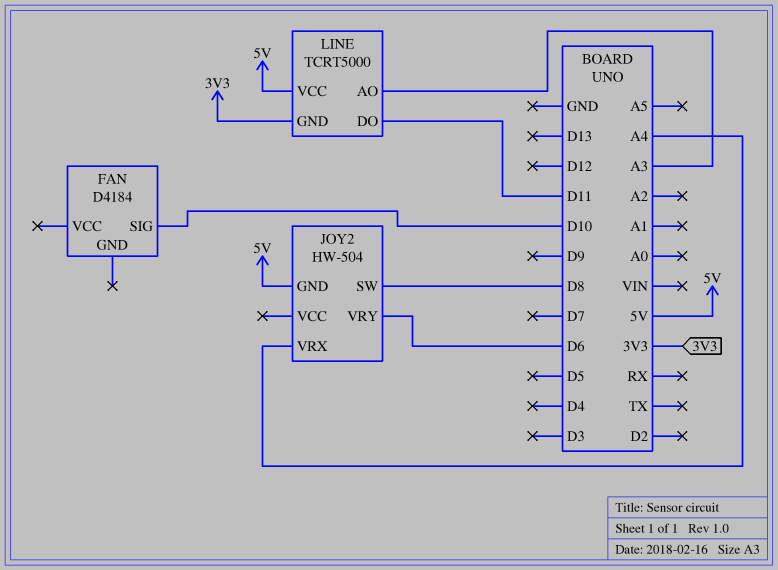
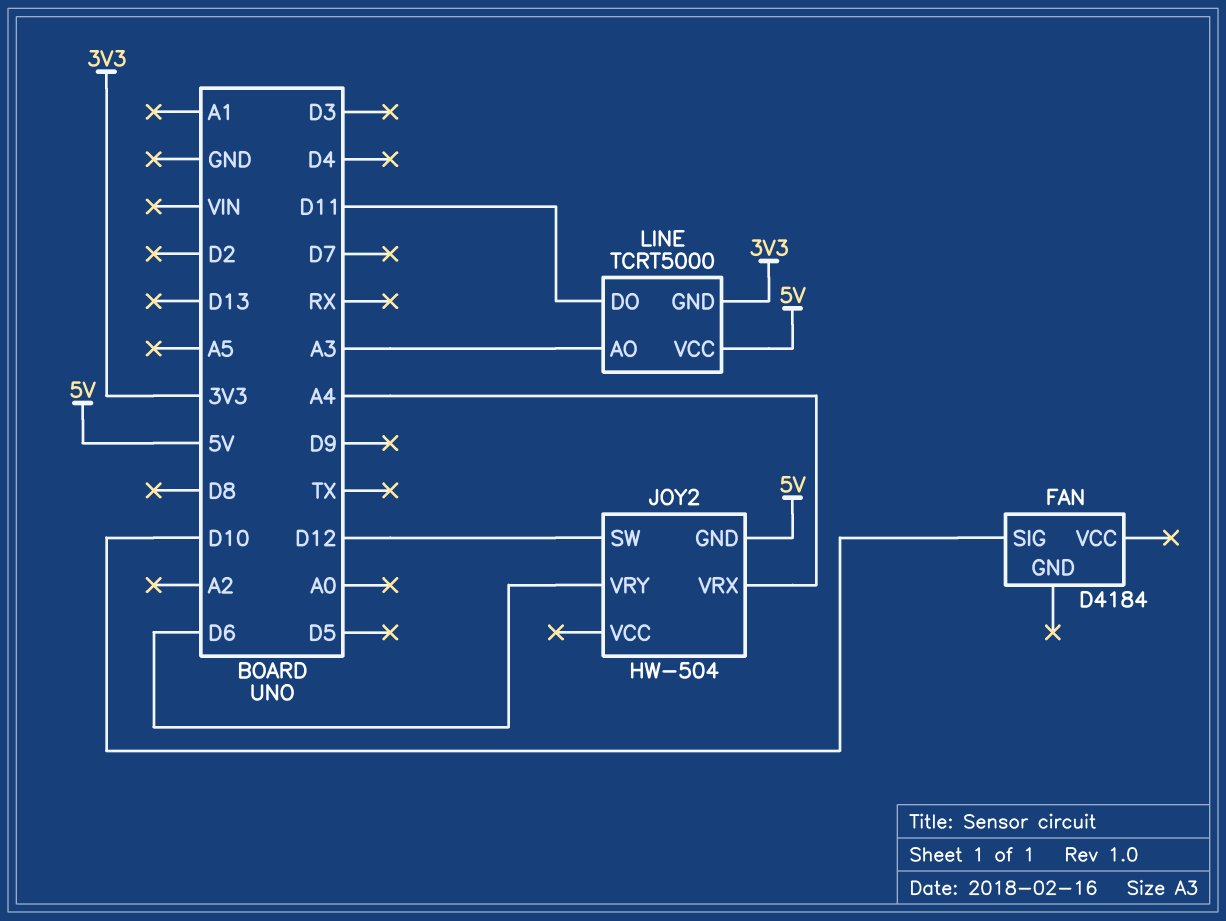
JOY2 pin SW: D8 -> D12

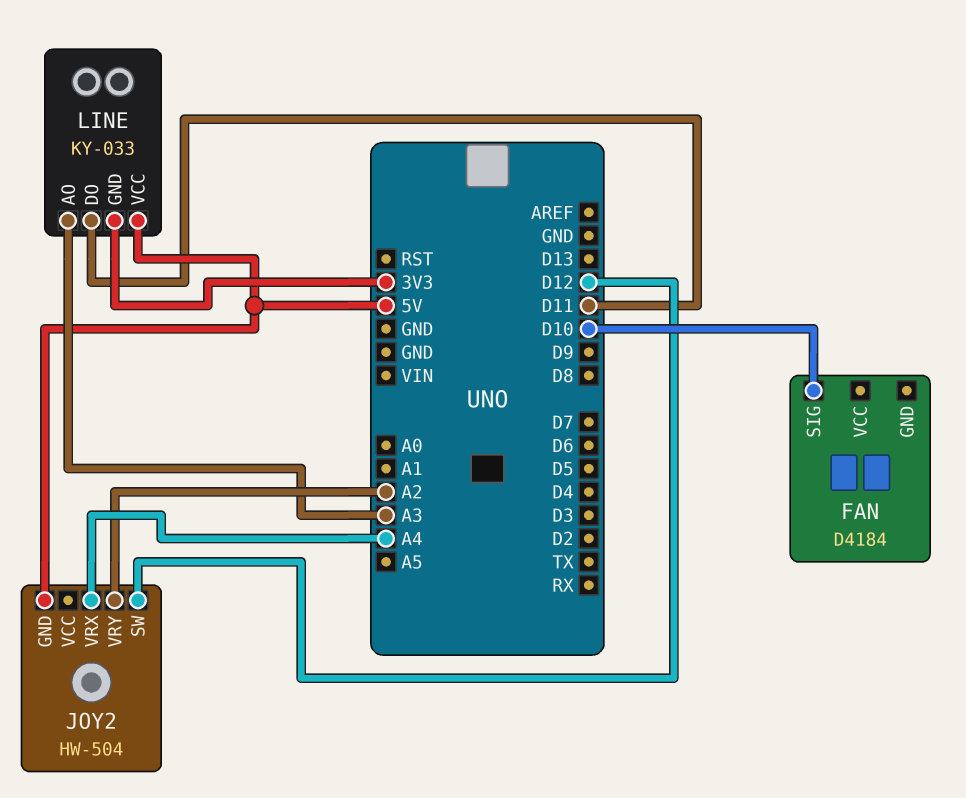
JOY2 pin VRY: D6 -> A2
LINE: TCRT5000 -> KY-033

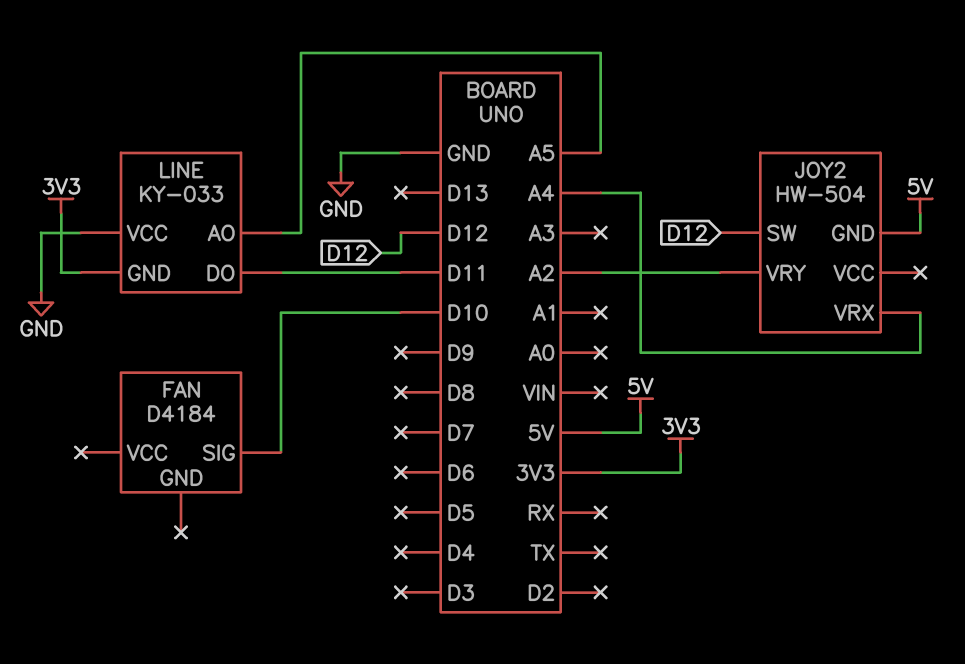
LINE pin AO: A3 -> A5
LINE pin VCC: 5V -> GND

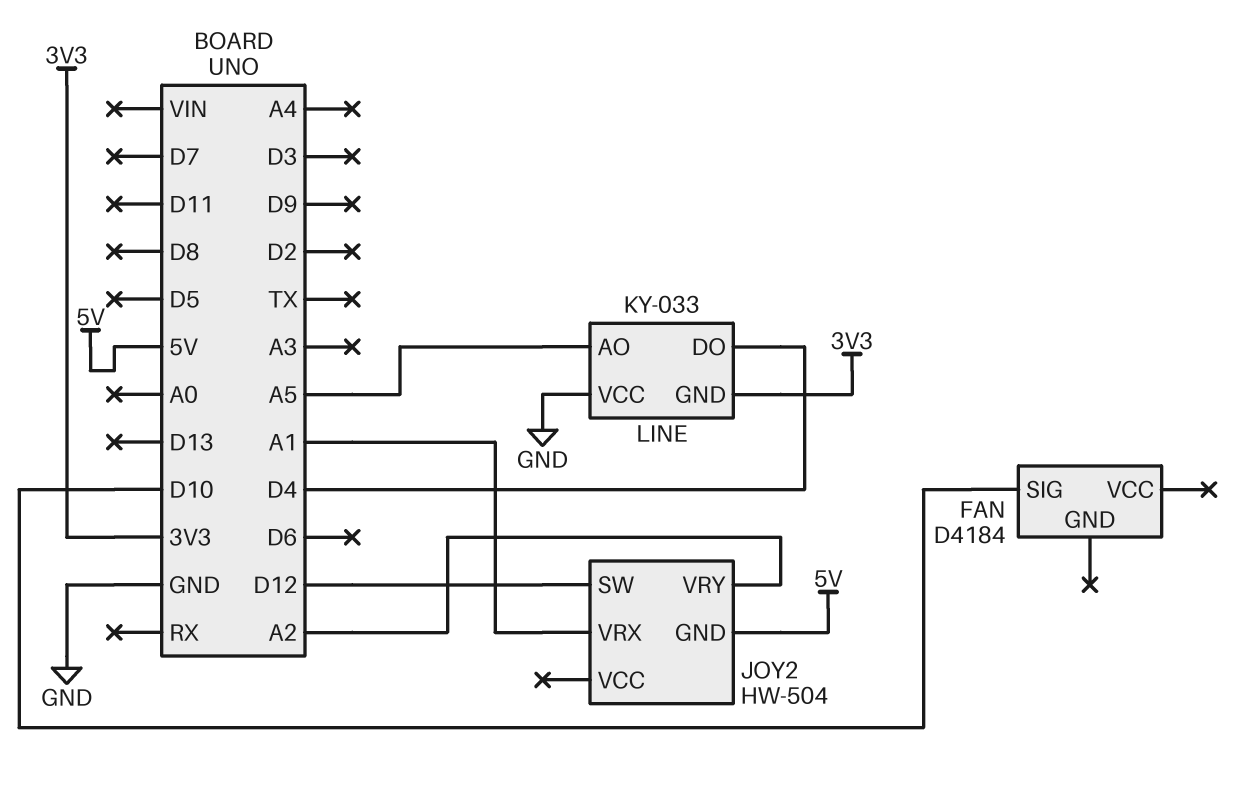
JOY2 pin VRX: A4 -> A1
LINE pin DO: D11 -> D4

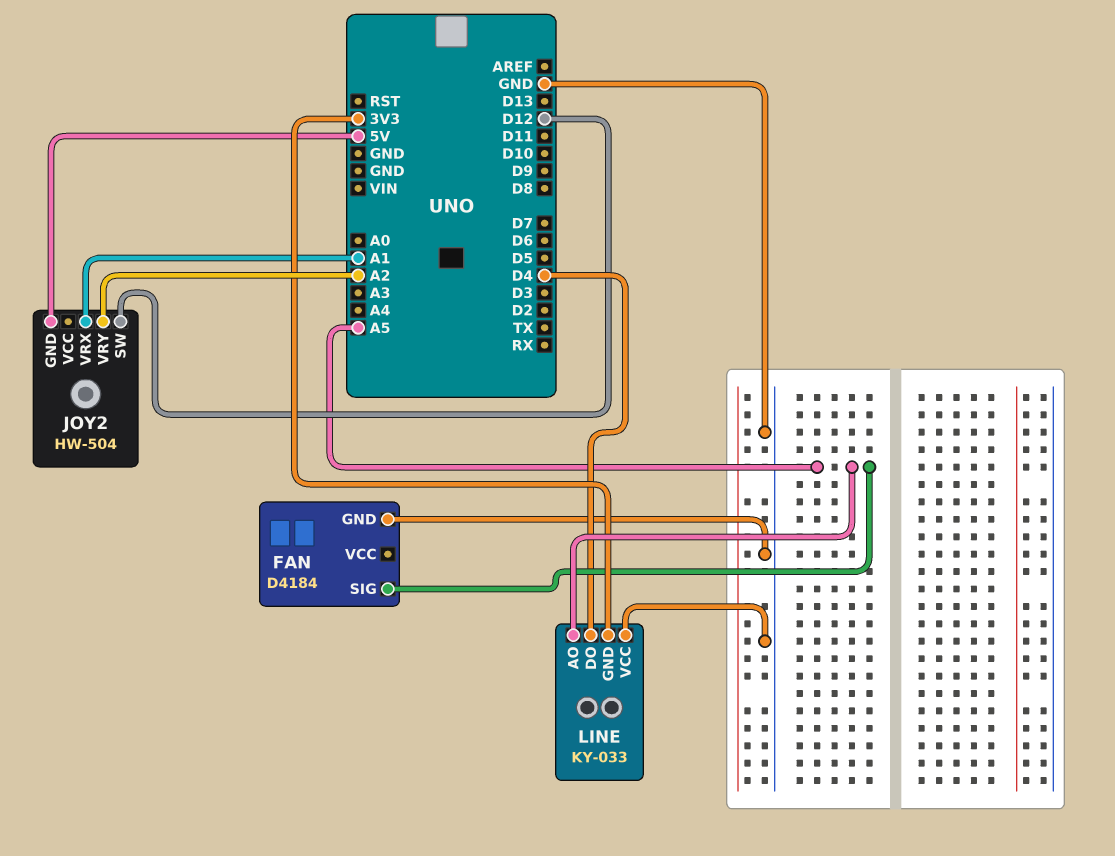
FAN pin GND: none -> GND
FAN pin SIG: D10 -> A5

